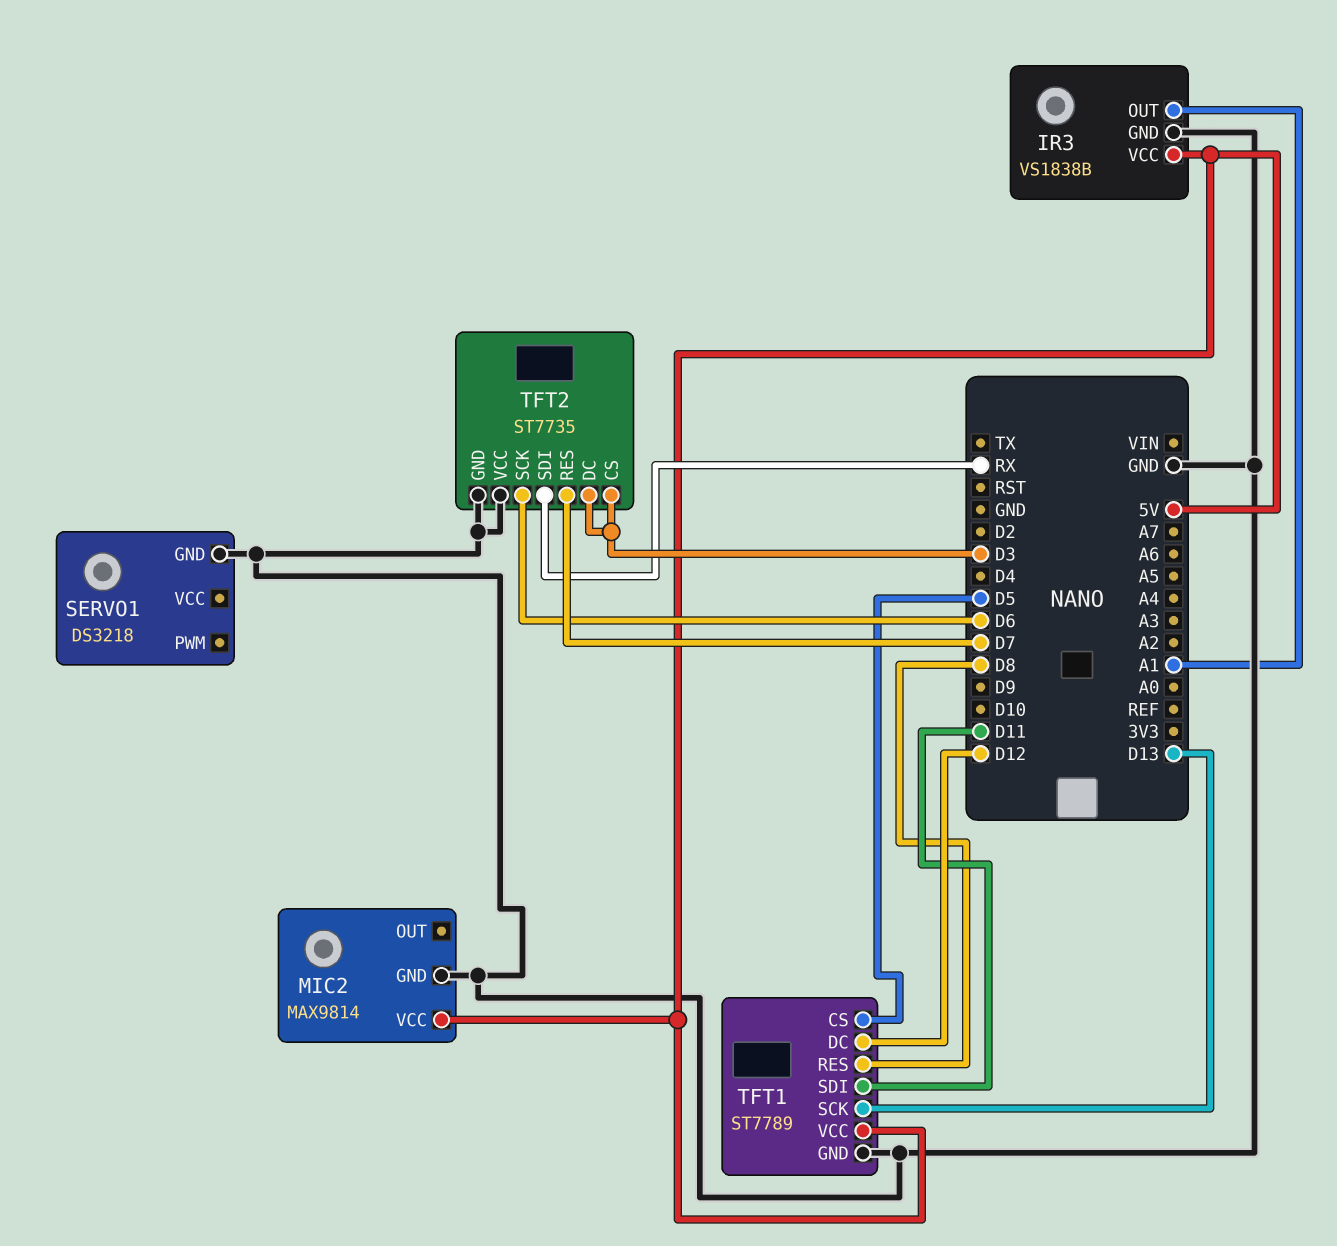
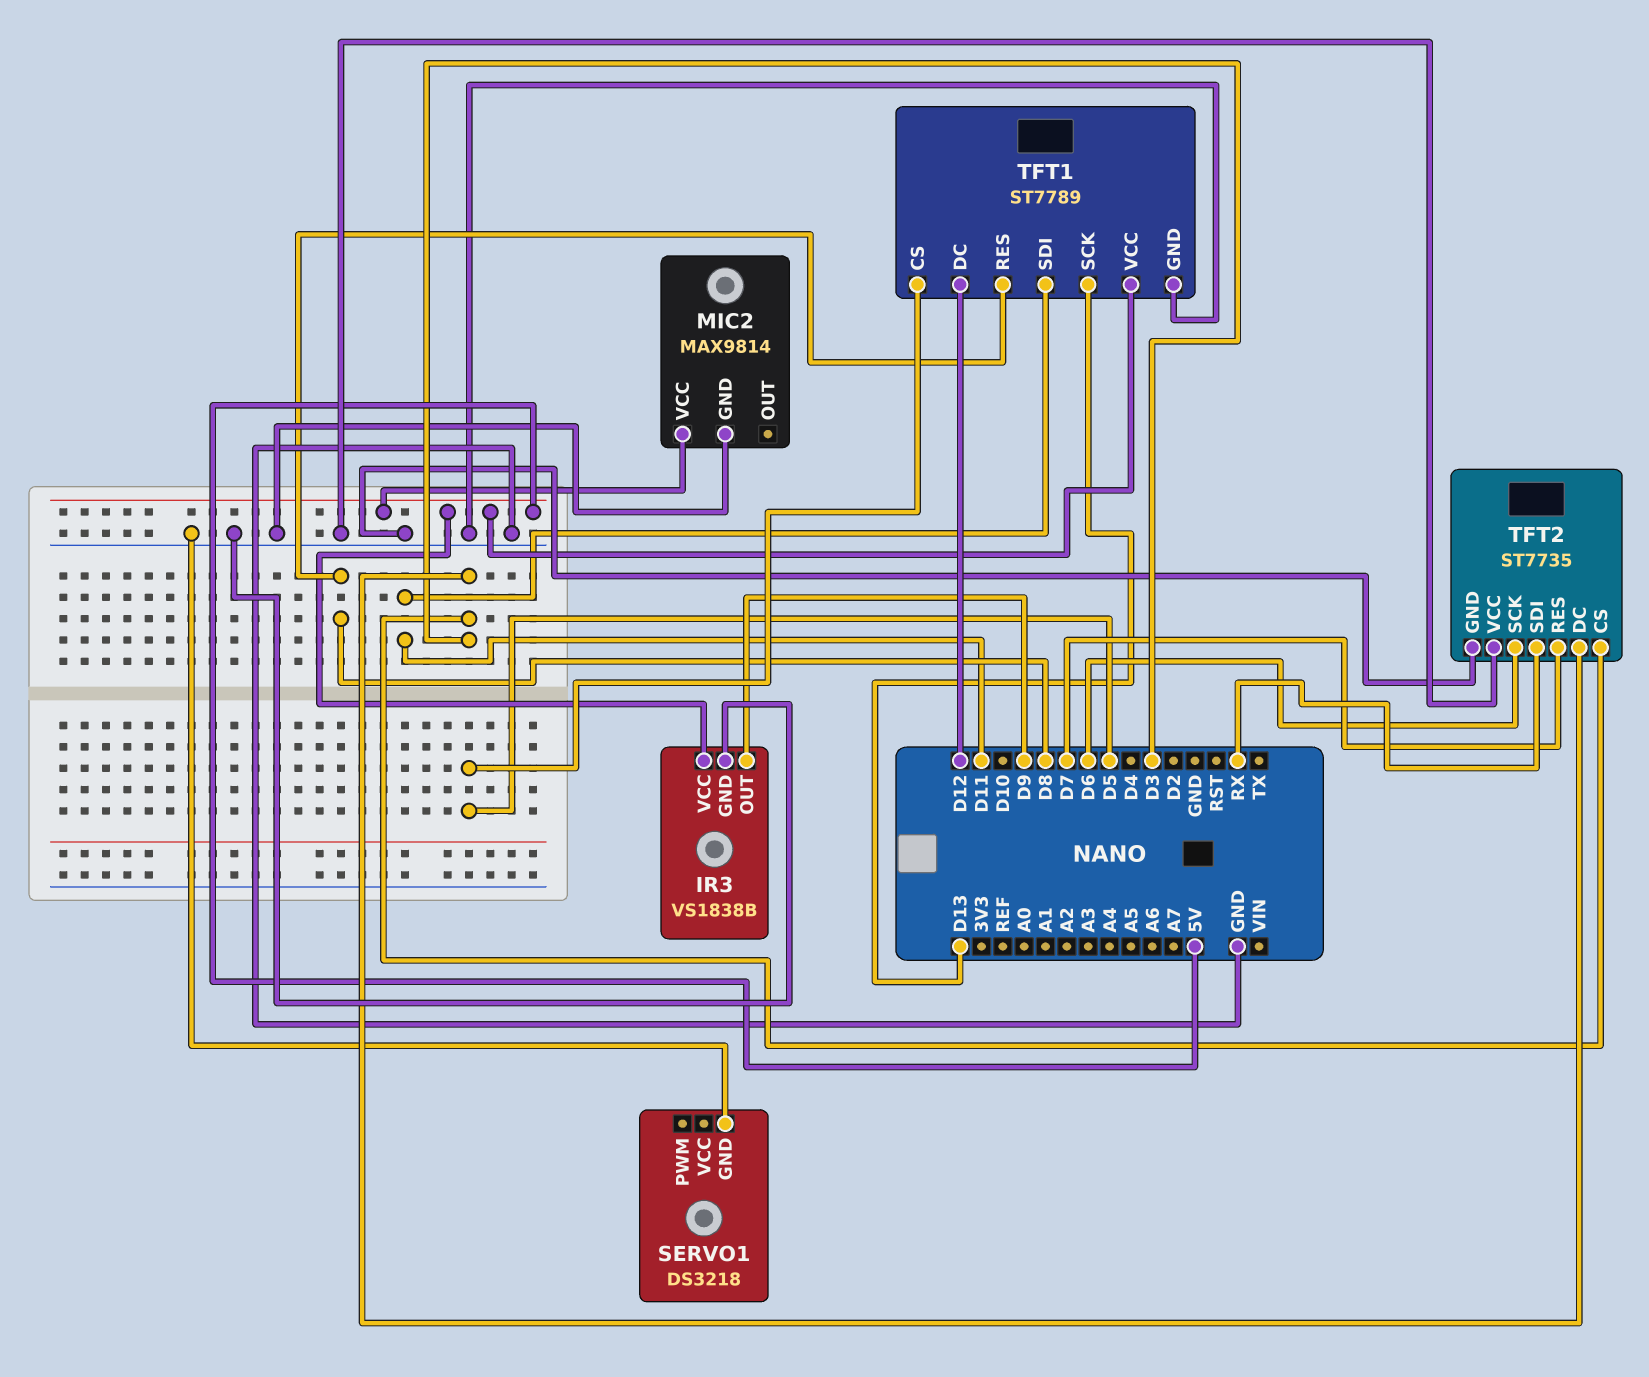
IR3 pin OUT: A1 -> D9

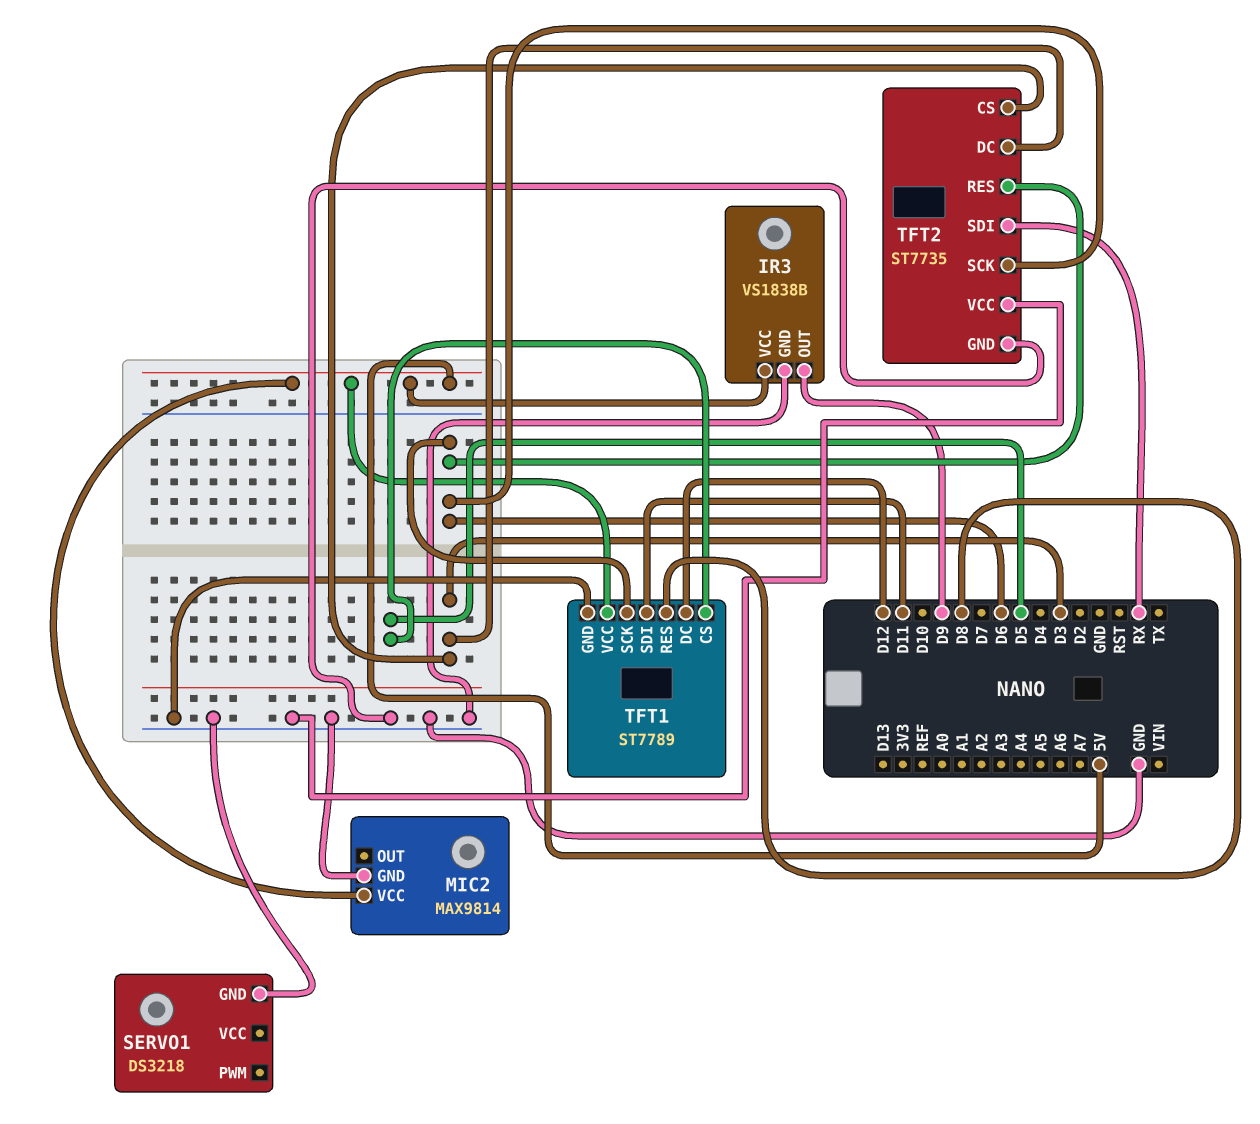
TFT1 pin SCK: D13 -> D6
TFT2 pin RES: D7 -> D6

